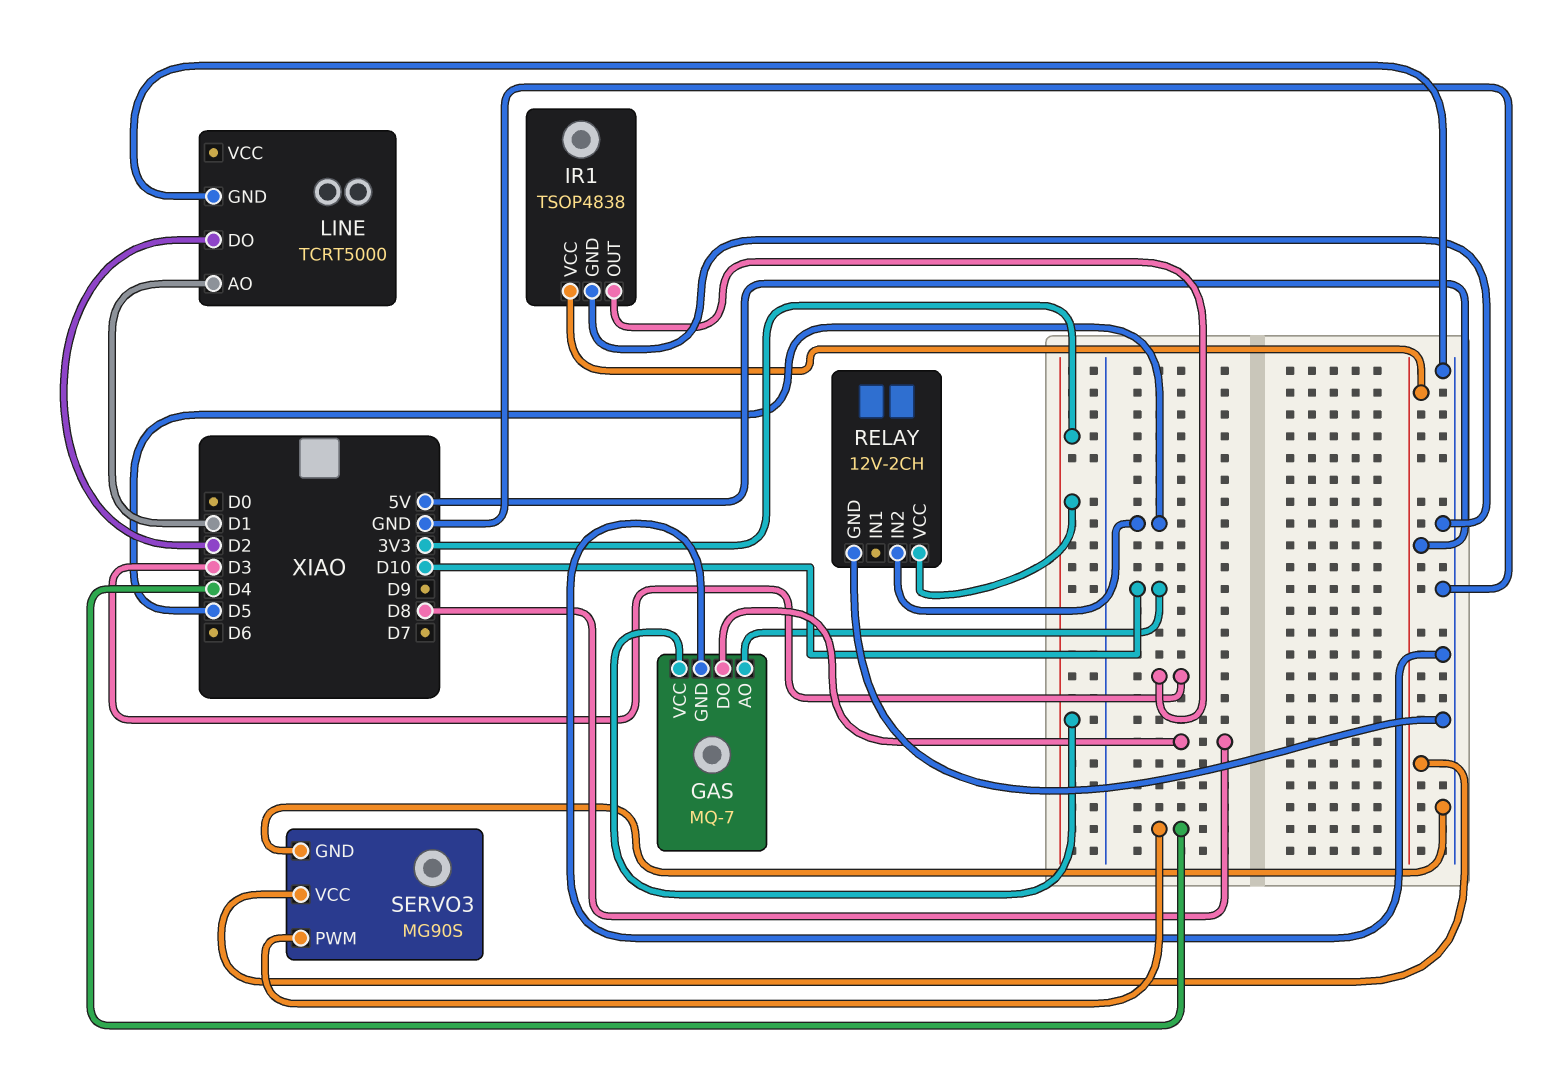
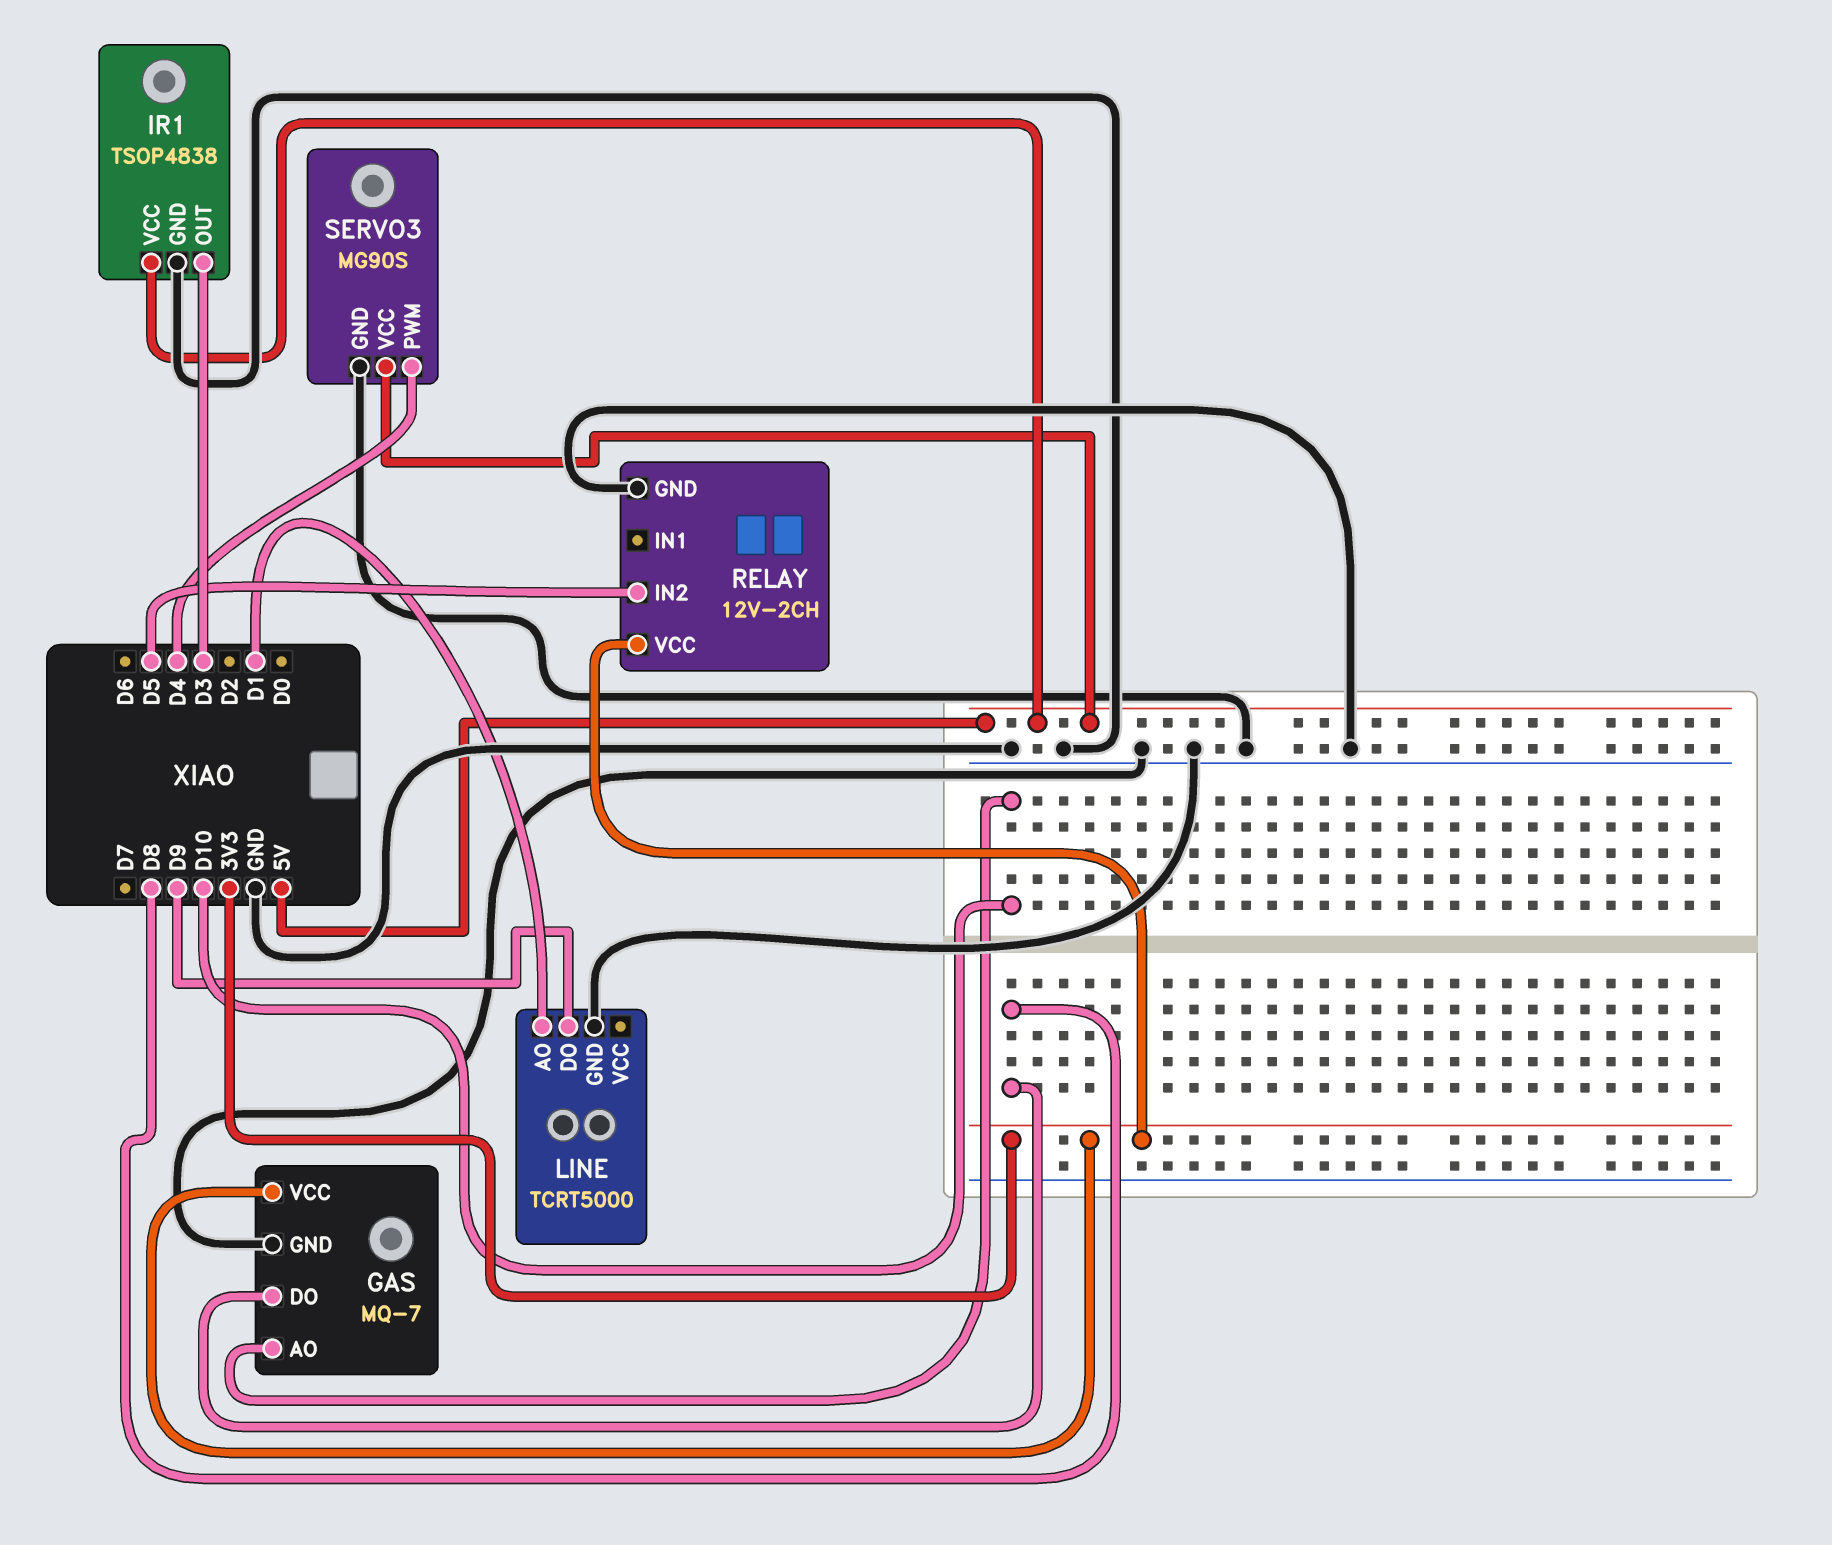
LINE pin DO: D2 -> D9

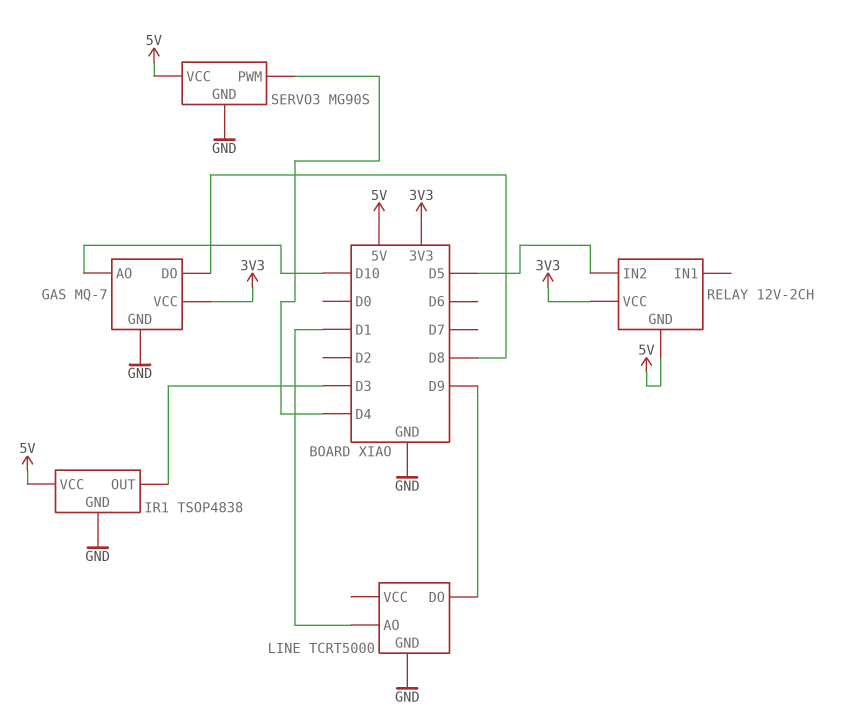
RELAY pin GND: GND -> 5V

